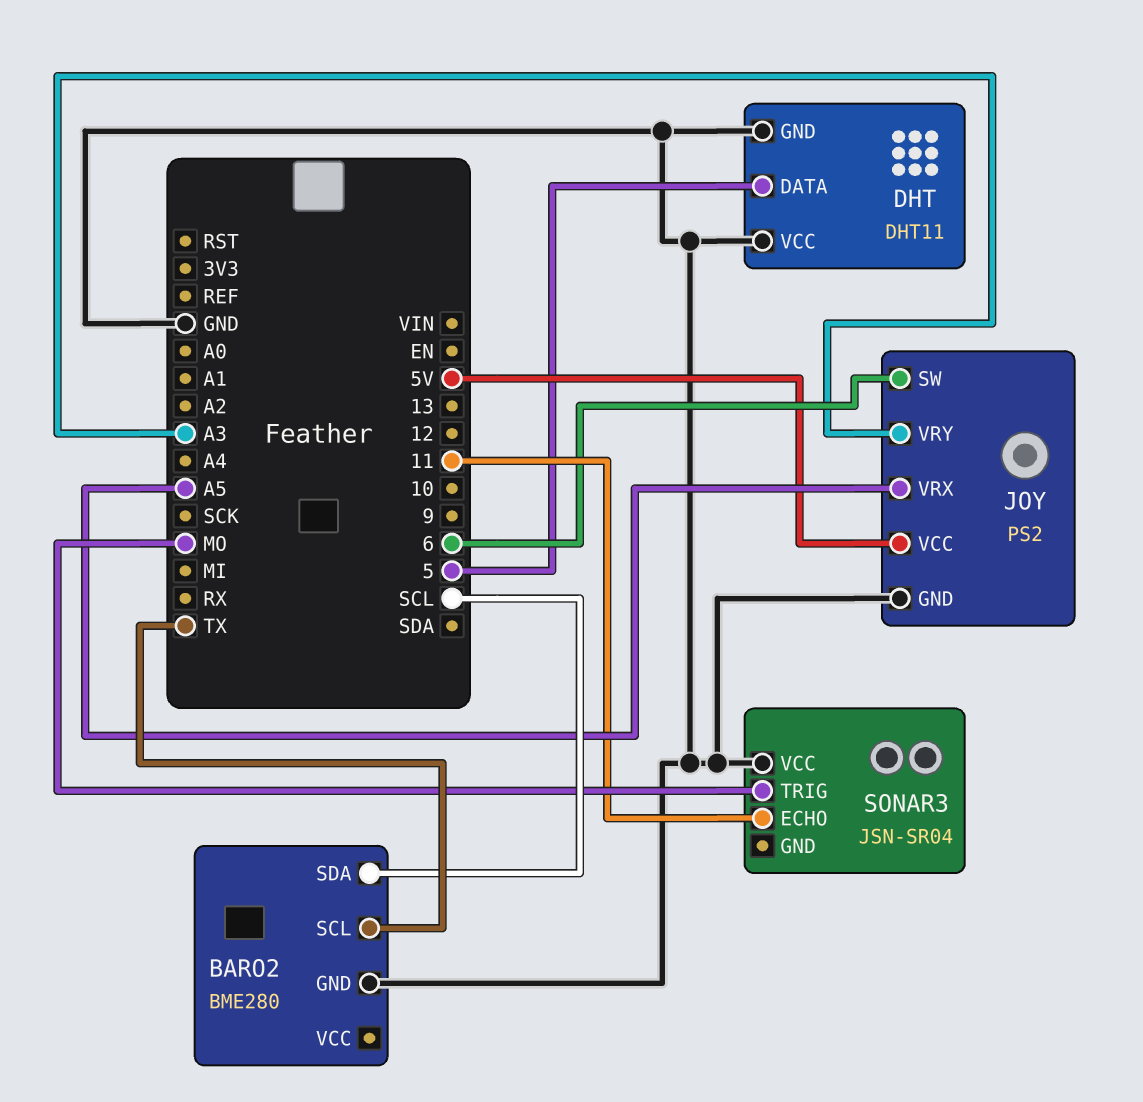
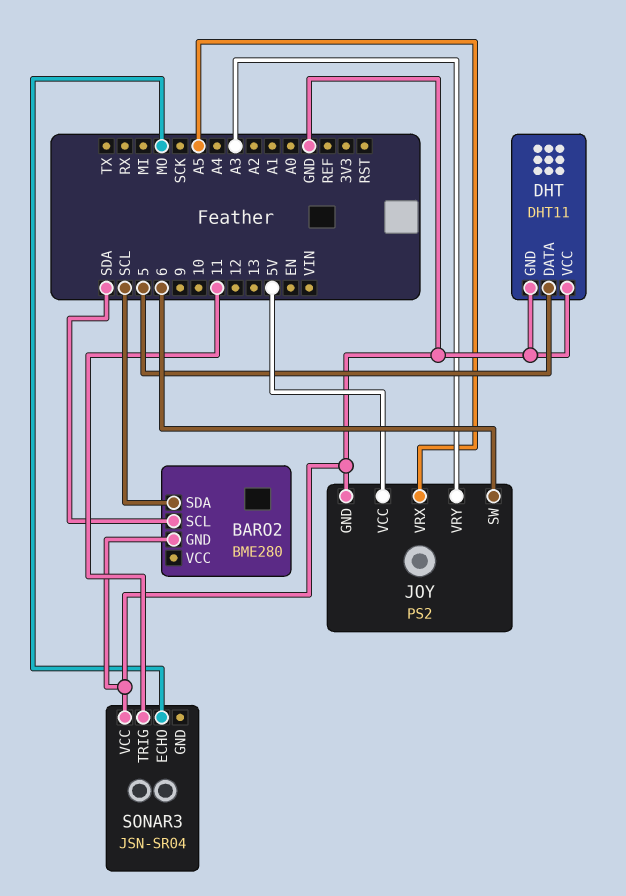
BARO2 pin SCL: TX -> SDA
SONAR3 pin ECHO: 11 -> MO
SONAR3 pin TRIG: MO -> 11

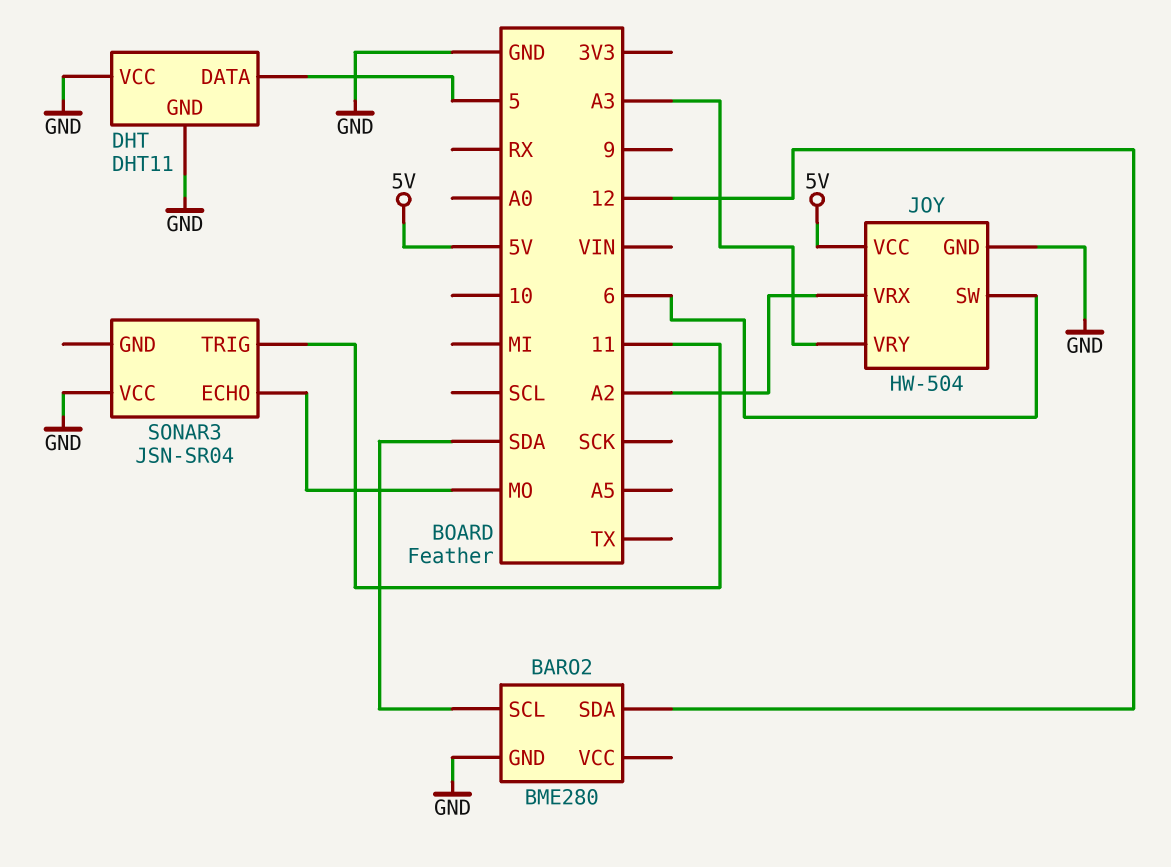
BARO2 pin SDA: SCL -> 12
JOY: PS2 -> HW-504
JOY pin VRX: A5 -> A2

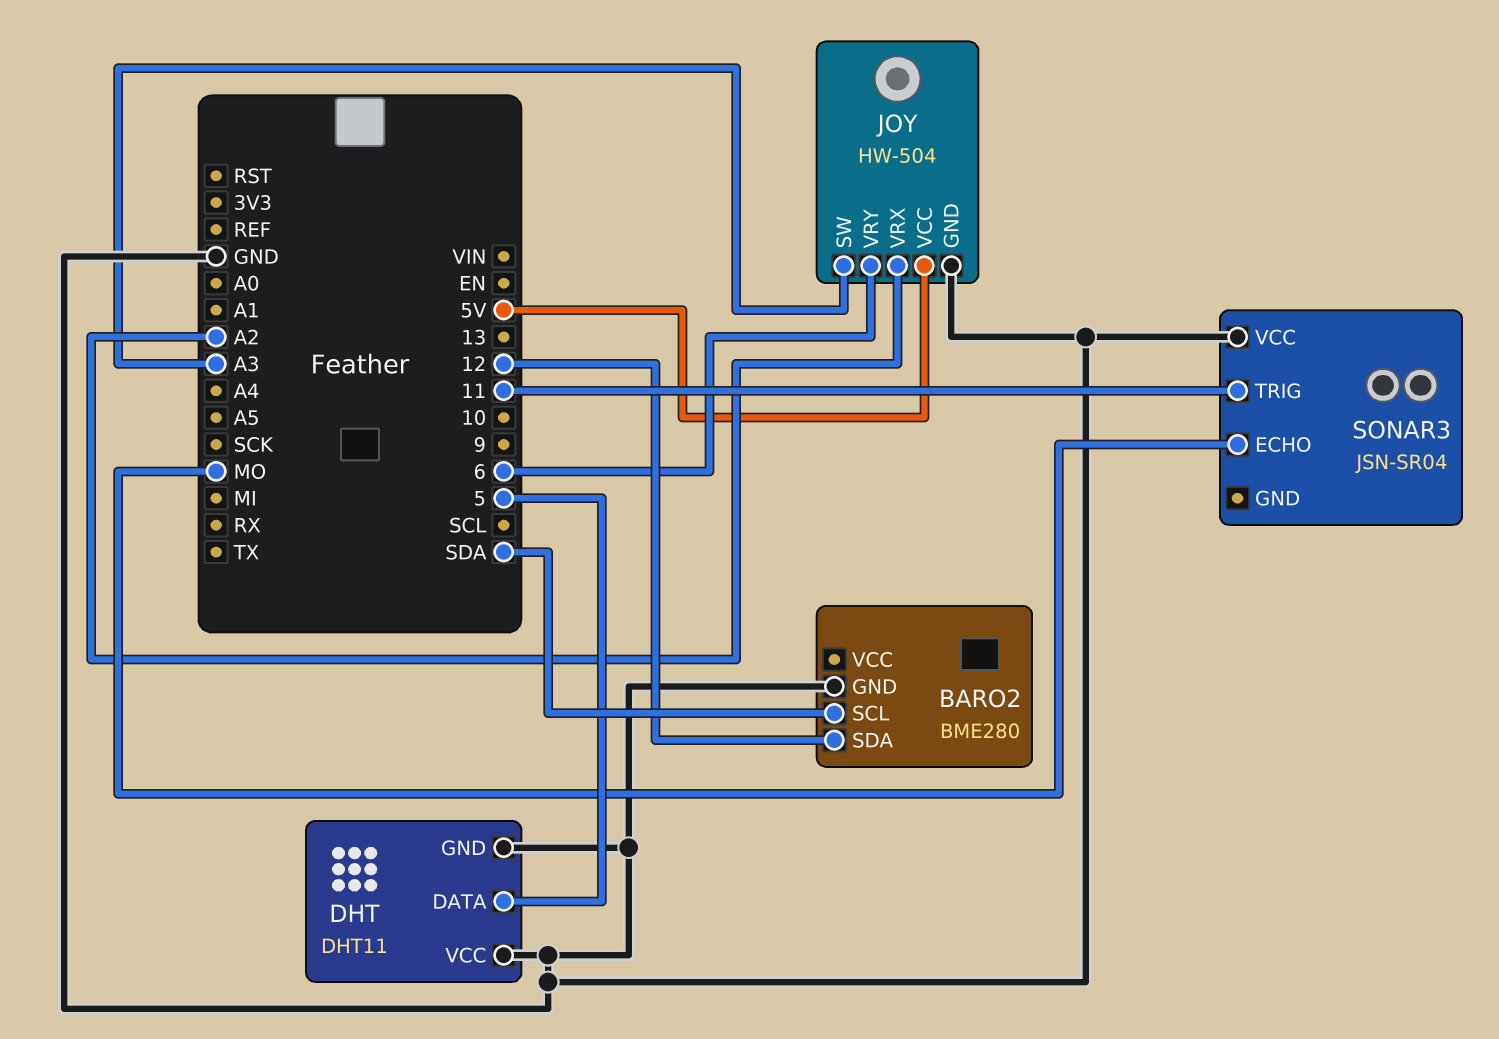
JOY pin SW: 6 -> A3
JOY pin VRY: A3 -> 6

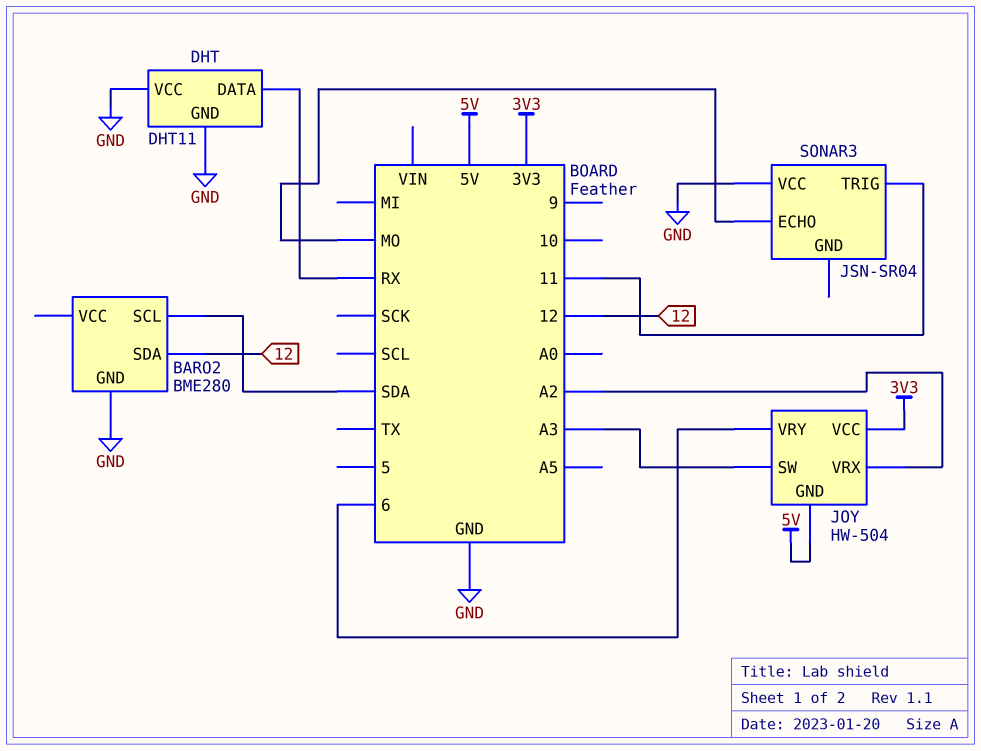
DHT pin DATA: 5 -> RX
JOY pin GND: GND -> 5V
JOY pin VCC: 5V -> 3V3

